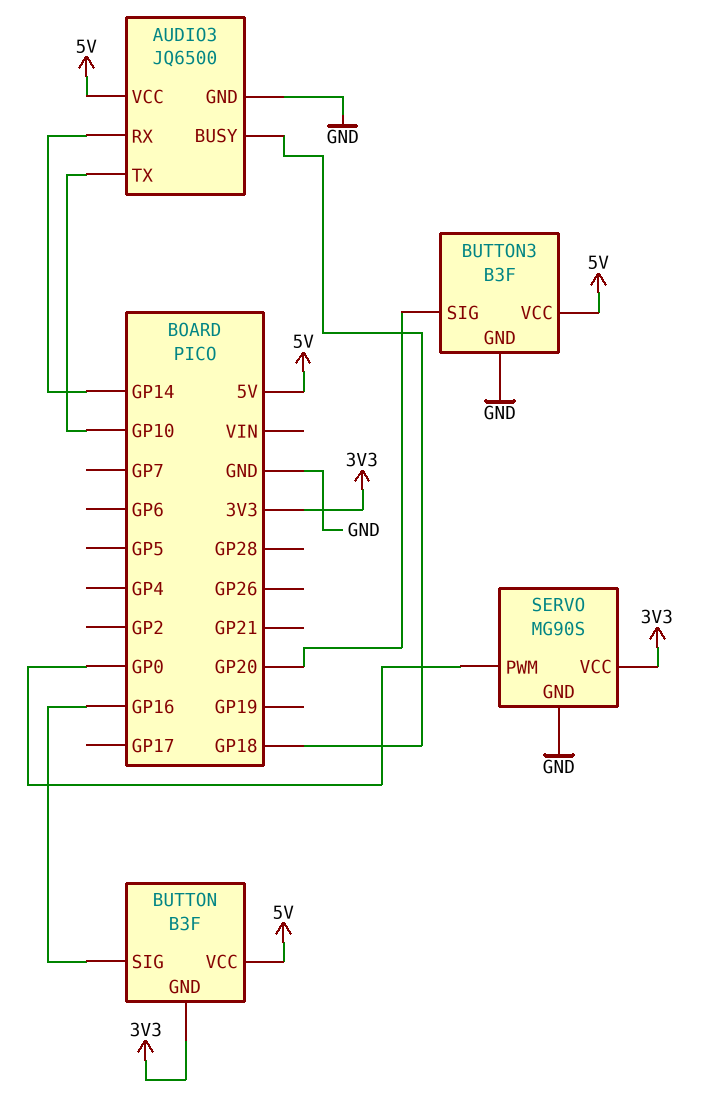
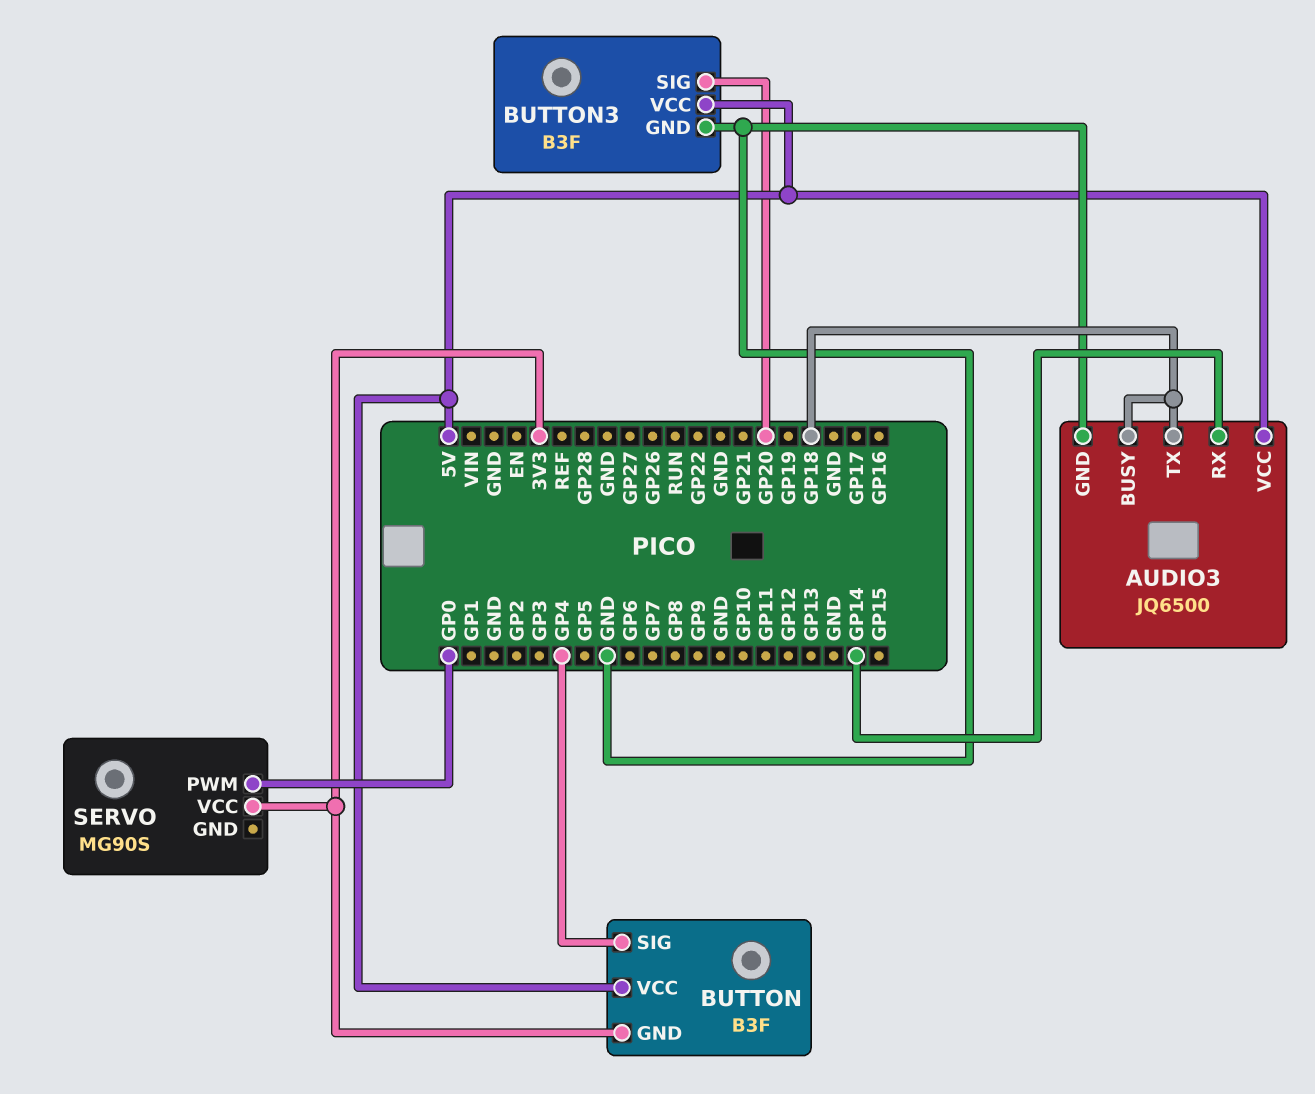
AUDIO3 pin TX: GP10 -> GP18
BUTTON pin SIG: GP16 -> GP4
SERVO pin GND: GND -> none

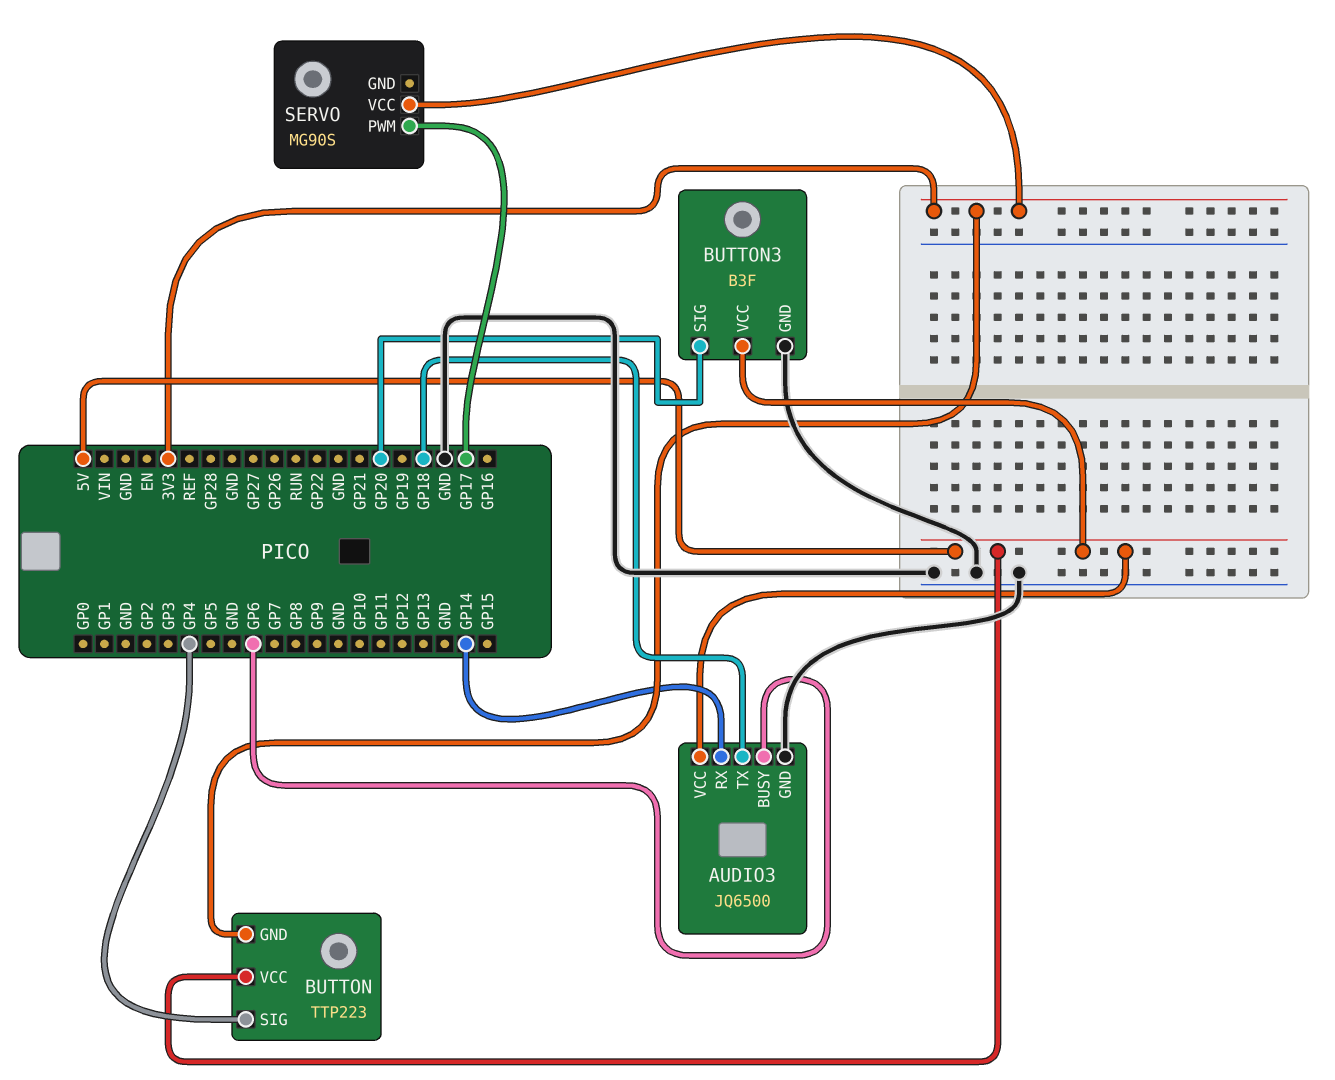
AUDIO3 pin BUSY: GP18 -> GP6
BUTTON: B3F -> TTP223
SERVO pin PWM: GP0 -> GP17

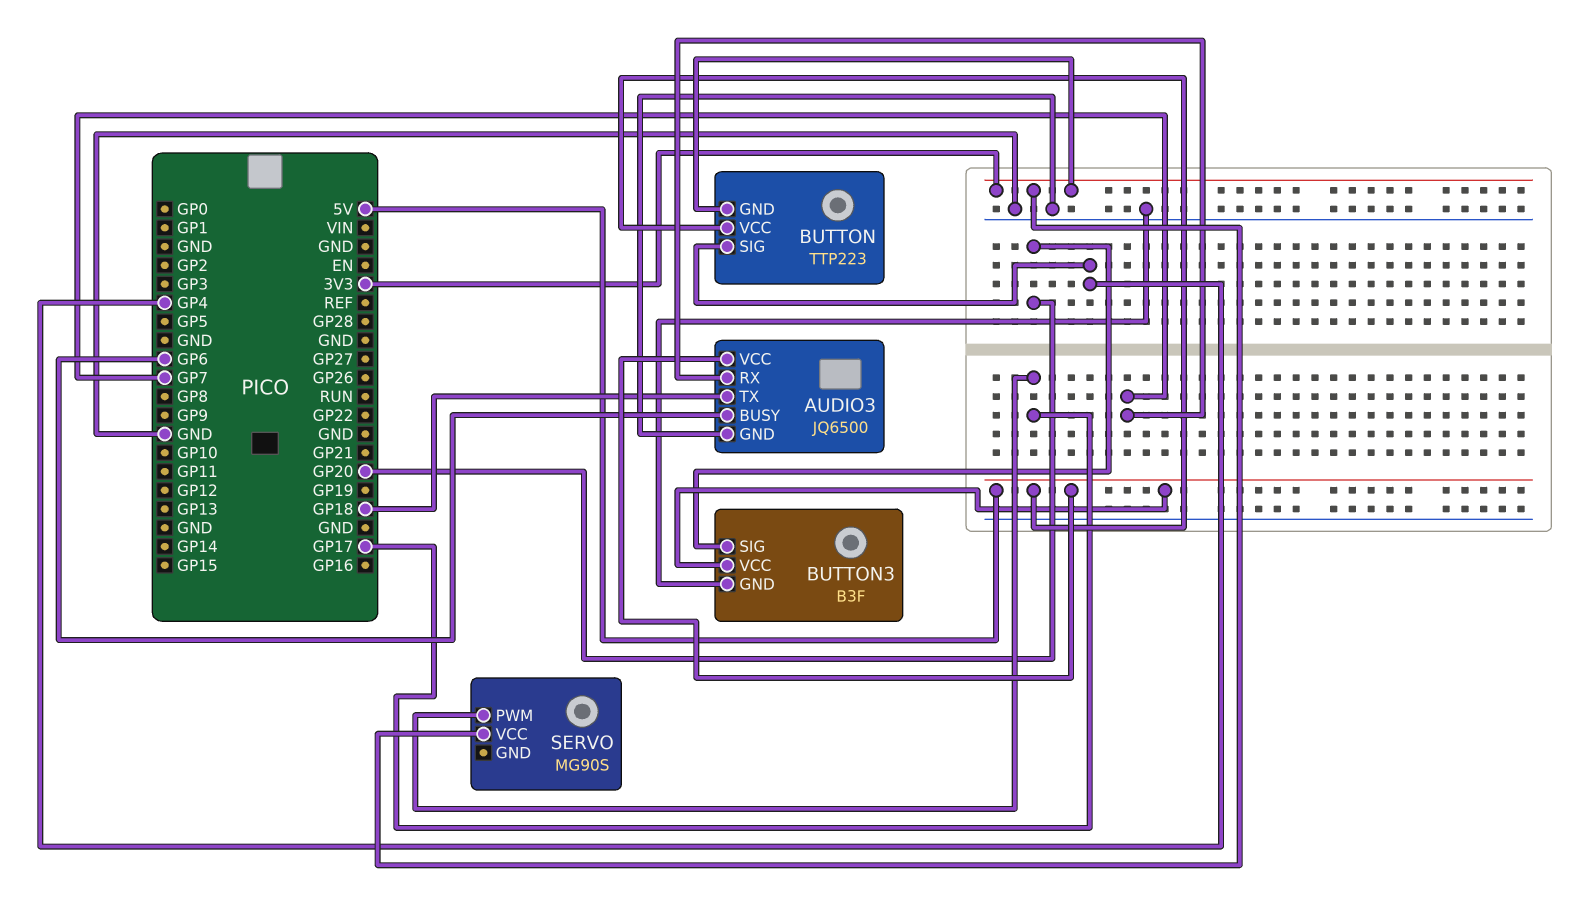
AUDIO3 pin RX: GP14 -> GP7

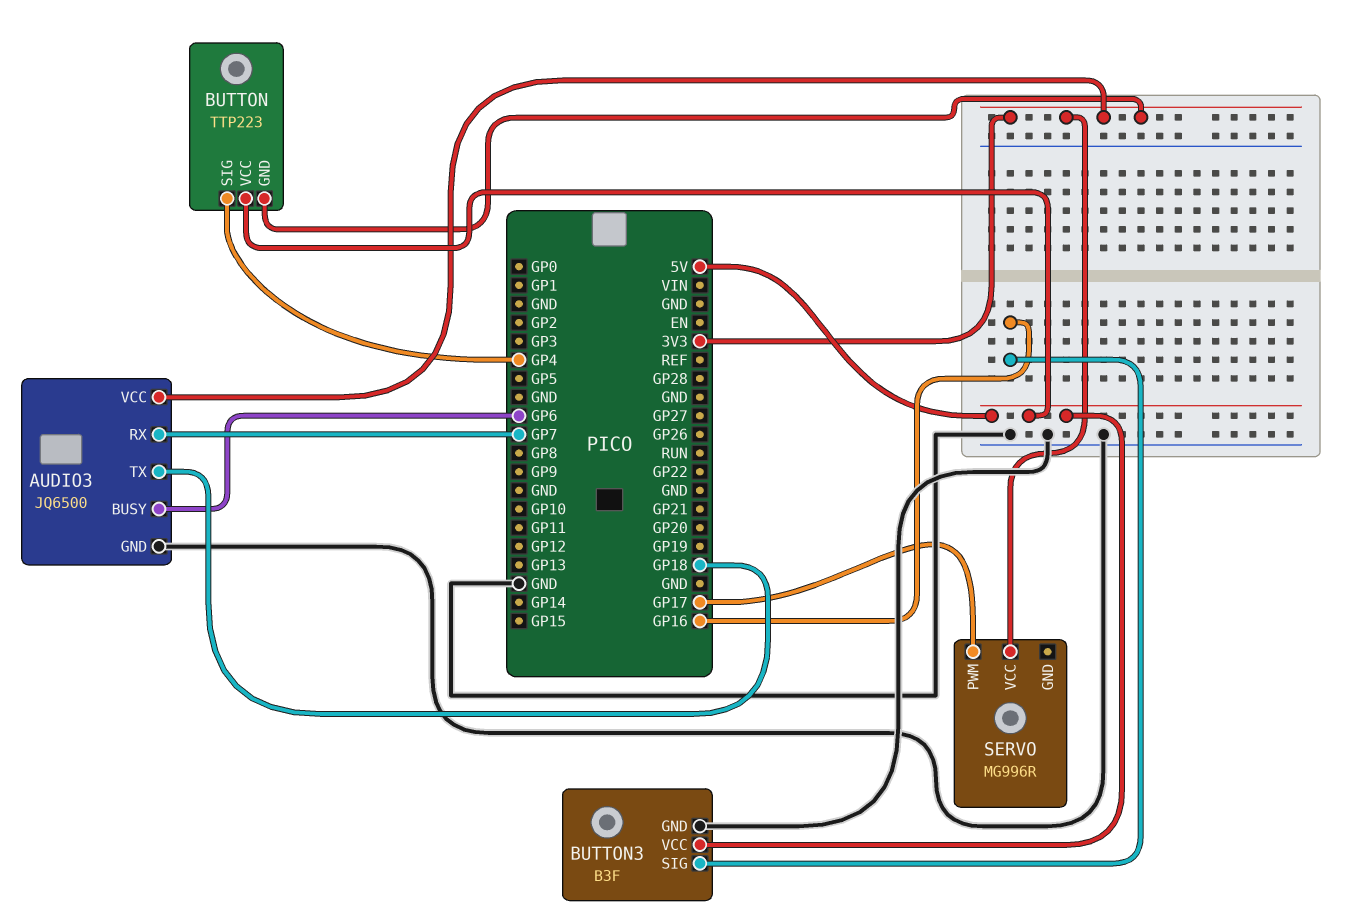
AUDIO3 pin VCC: 5V -> 3V3
BUTTON3 pin SIG: GP20 -> GP16
SERVO: MG90S -> MG996R

